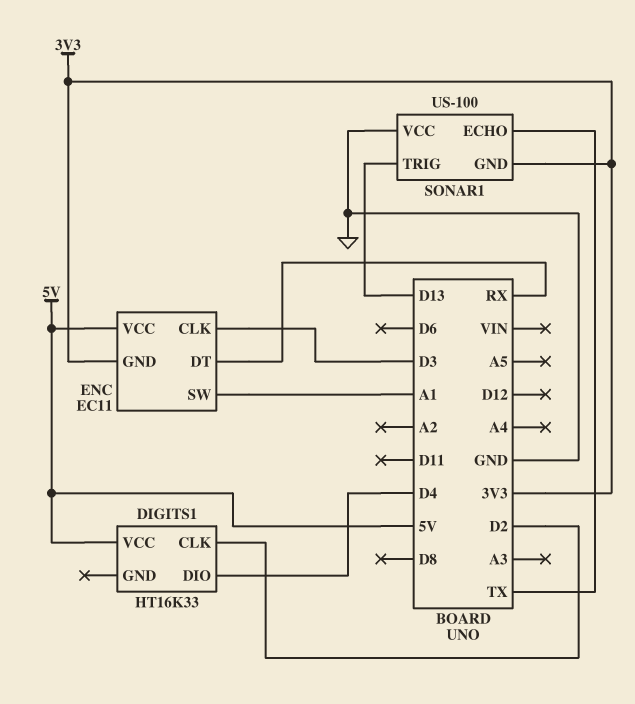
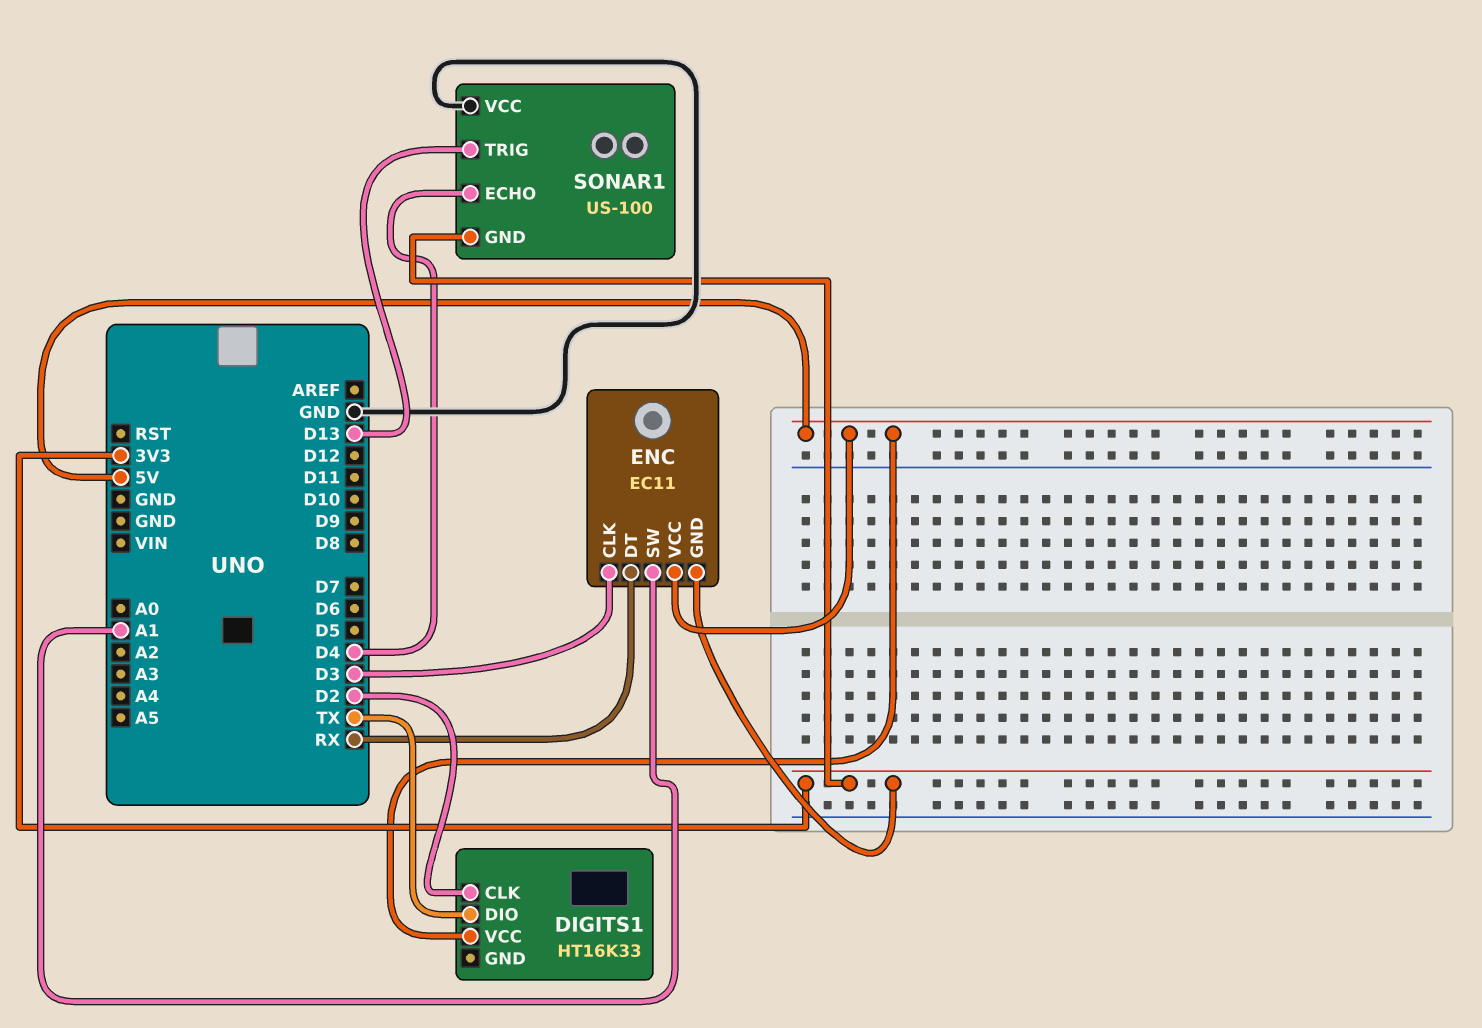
DIGITS1 pin DIO: D4 -> TX
SONAR1 pin ECHO: TX -> D4

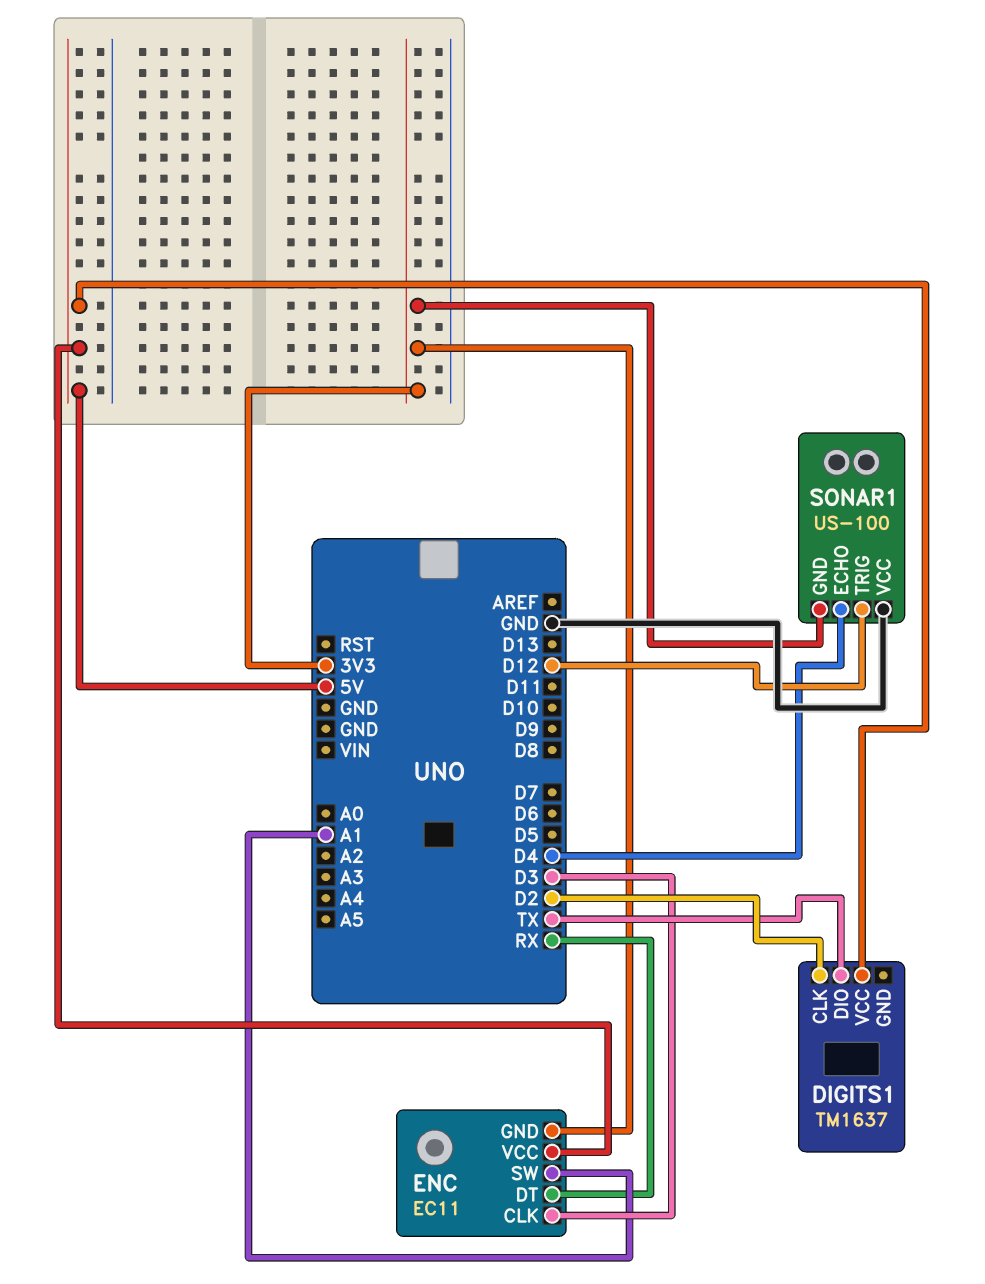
DIGITS1: HT16K33 -> TM1637
SONAR1 pin TRIG: D13 -> D12

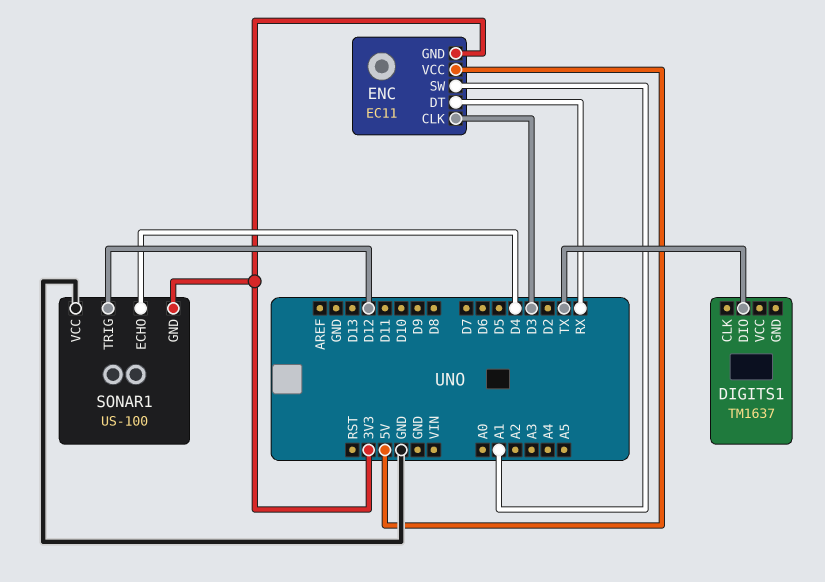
DIGITS1 pin CLK: D2 -> none
DIGITS1 pin VCC: 5V -> none

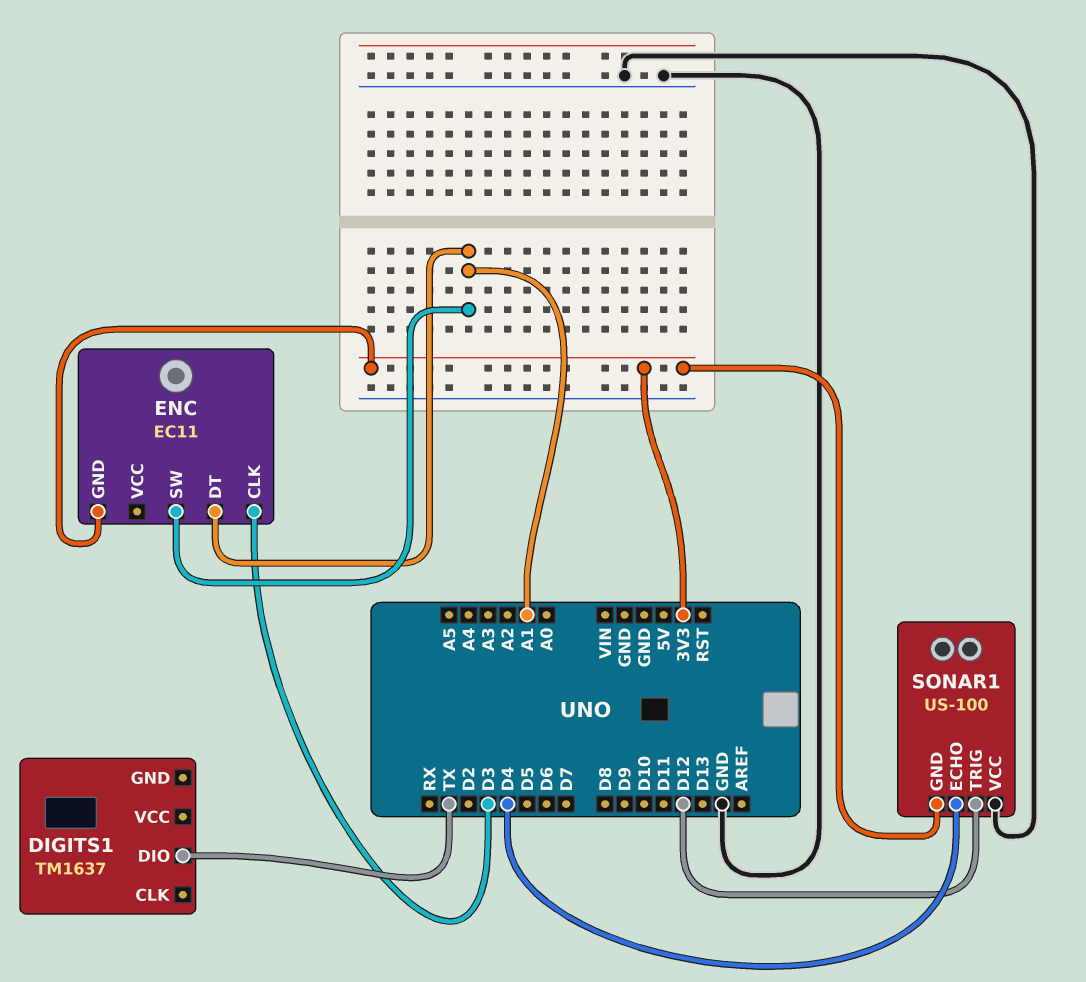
ENC pin DT: RX -> A1
ENC pin VCC: 5V -> none

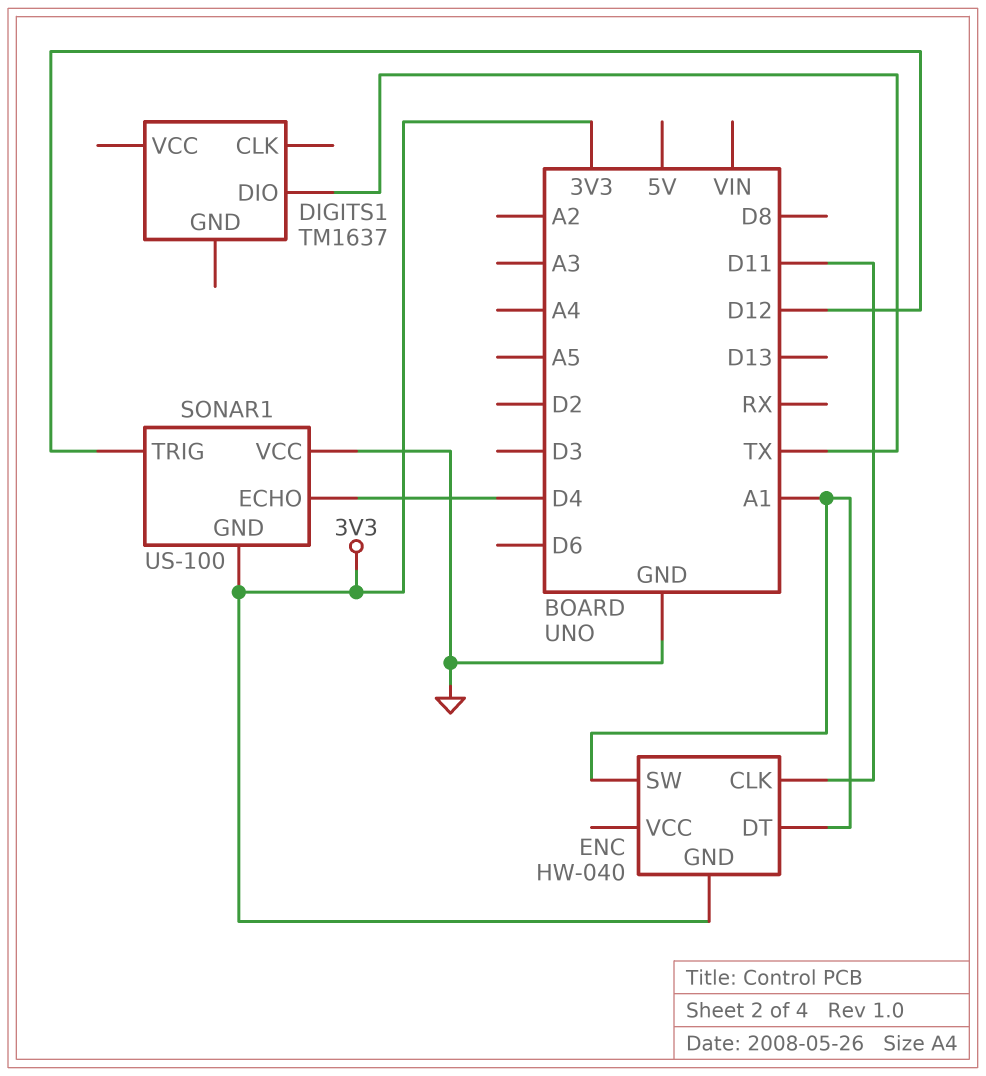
ENC: EC11 -> HW-040
ENC pin CLK: D3 -> D11

